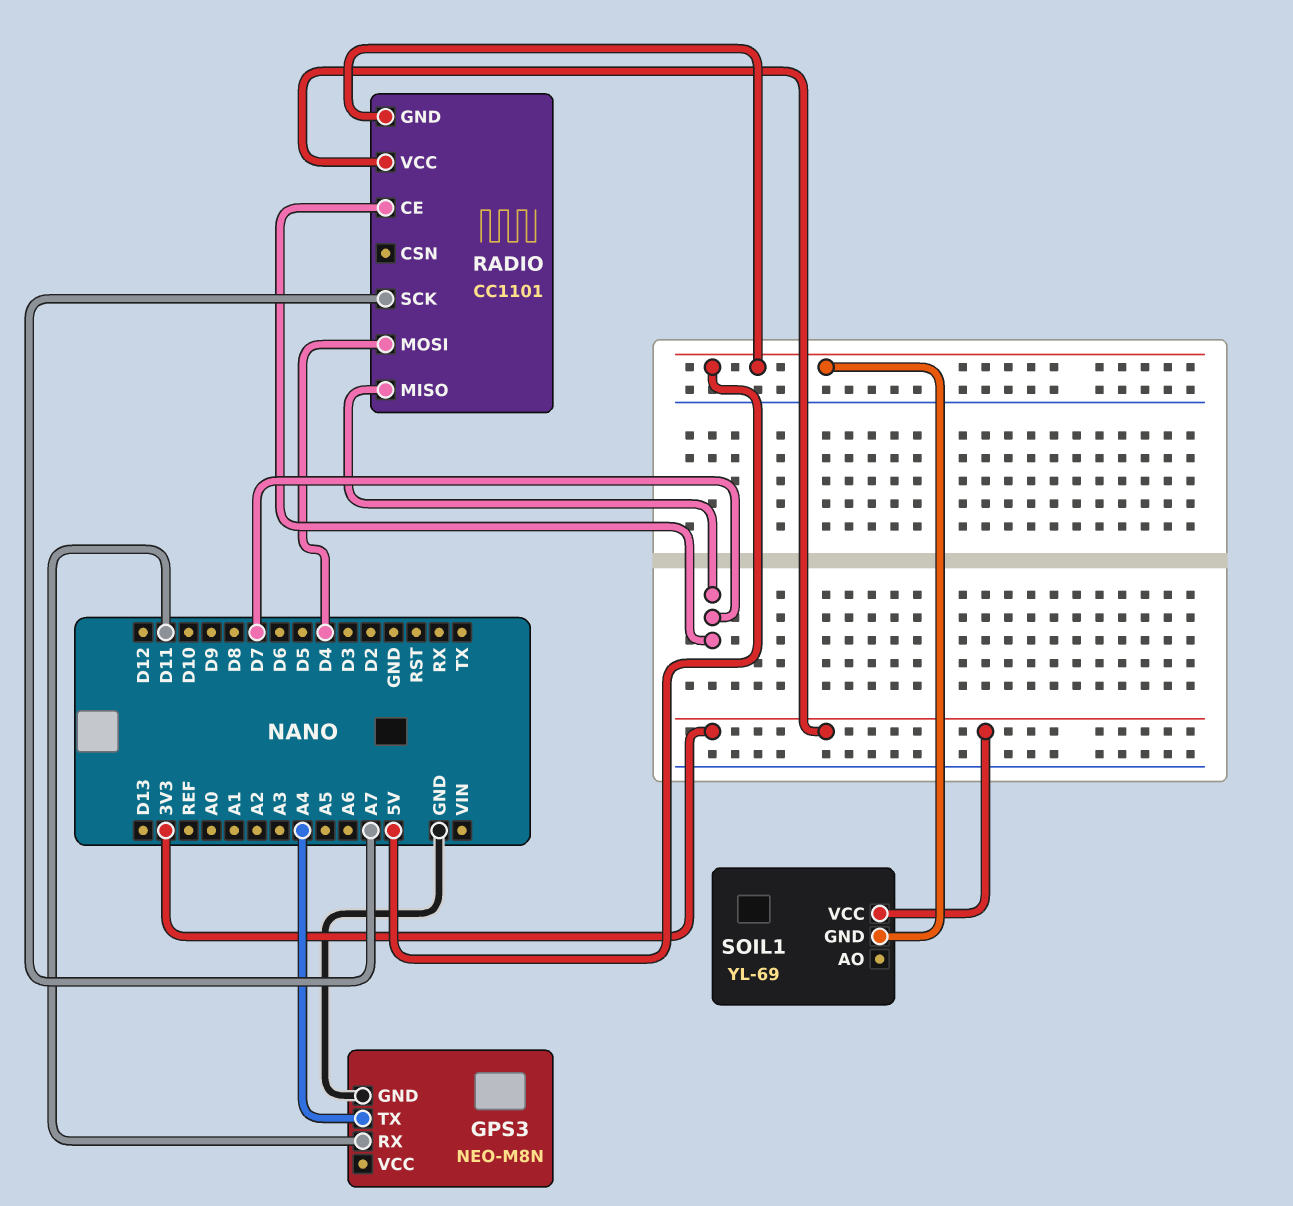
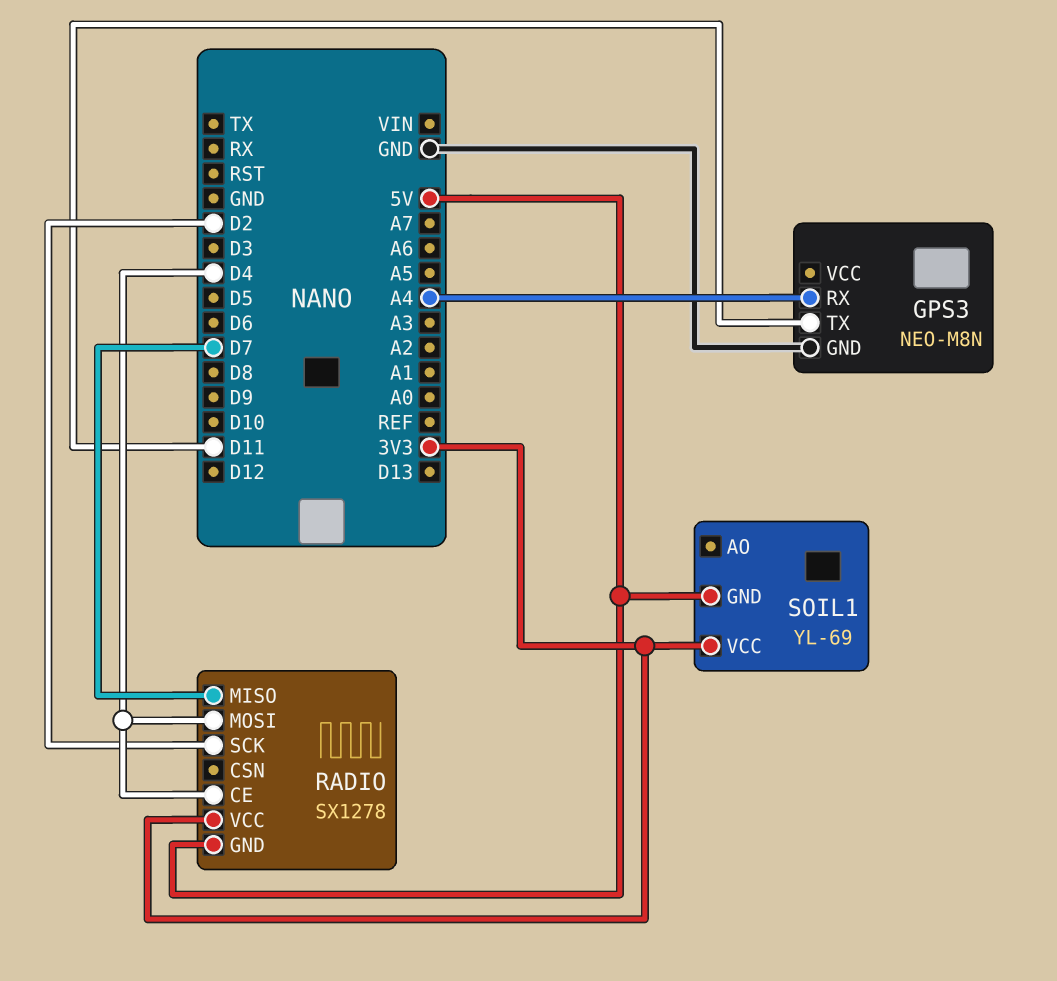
GPS3 pin RX: D11 -> A4
GPS3 pin TX: A4 -> D11
RADIO: CC1101 -> SX1278
RADIO pin CE: D7 -> D4
RADIO pin SCK: A7 -> D2

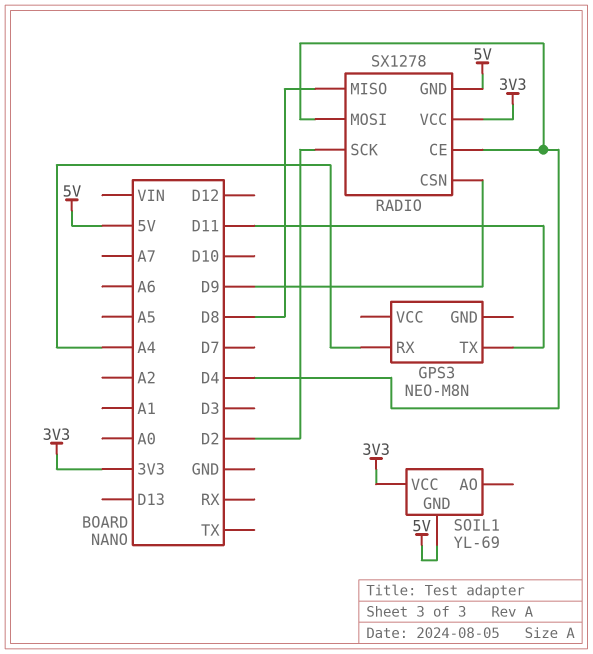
GPS3 pin GND: GND -> none
RADIO pin CSN: none -> D9
RADIO pin MISO: D7 -> D8

